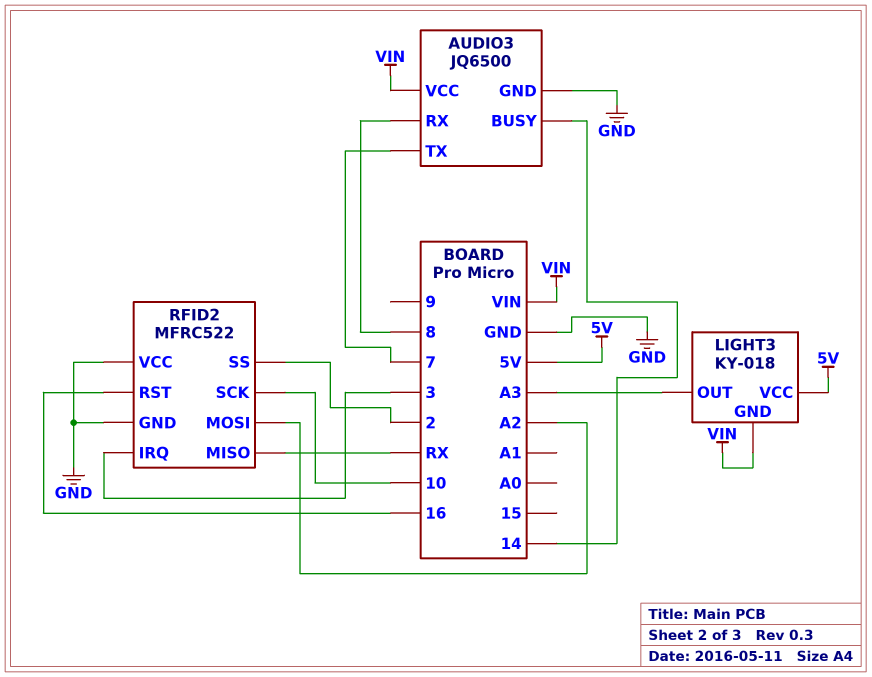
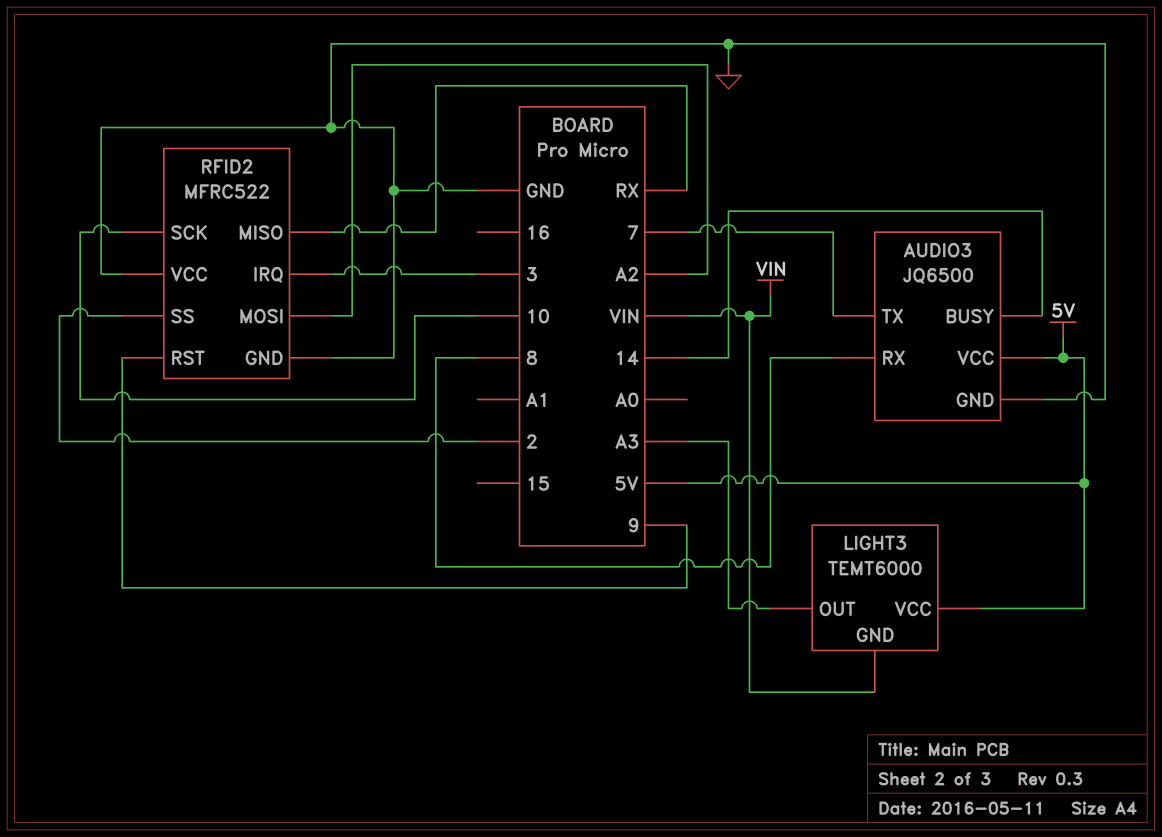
AUDIO3 pin VCC: VIN -> 5V
LIGHT3: KY-018 -> TEMT6000
RFID2 pin RST: 16 -> 9

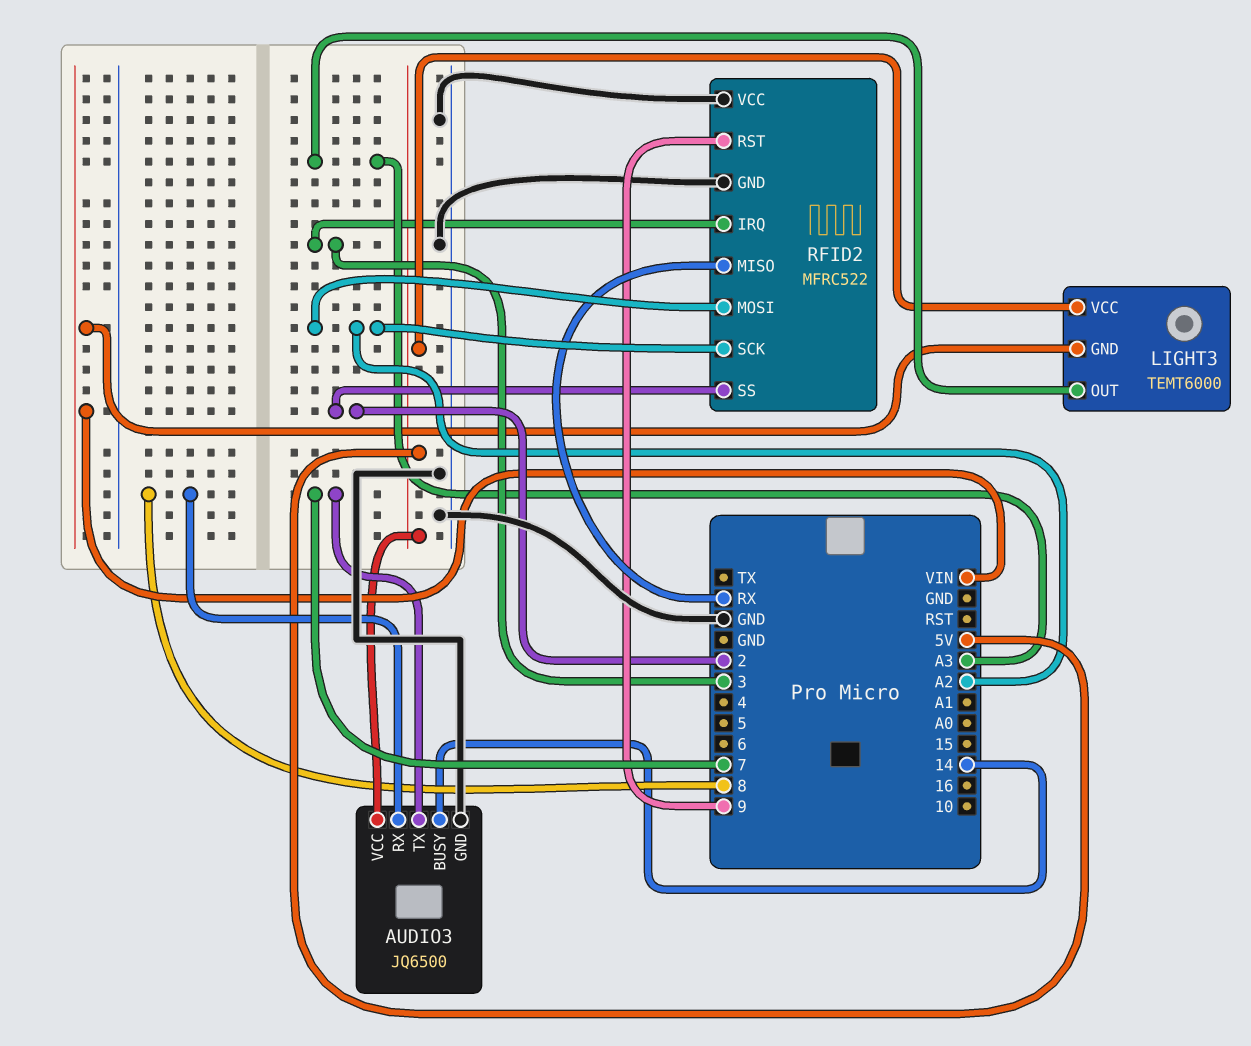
RFID2 pin SCK: 10 -> A2

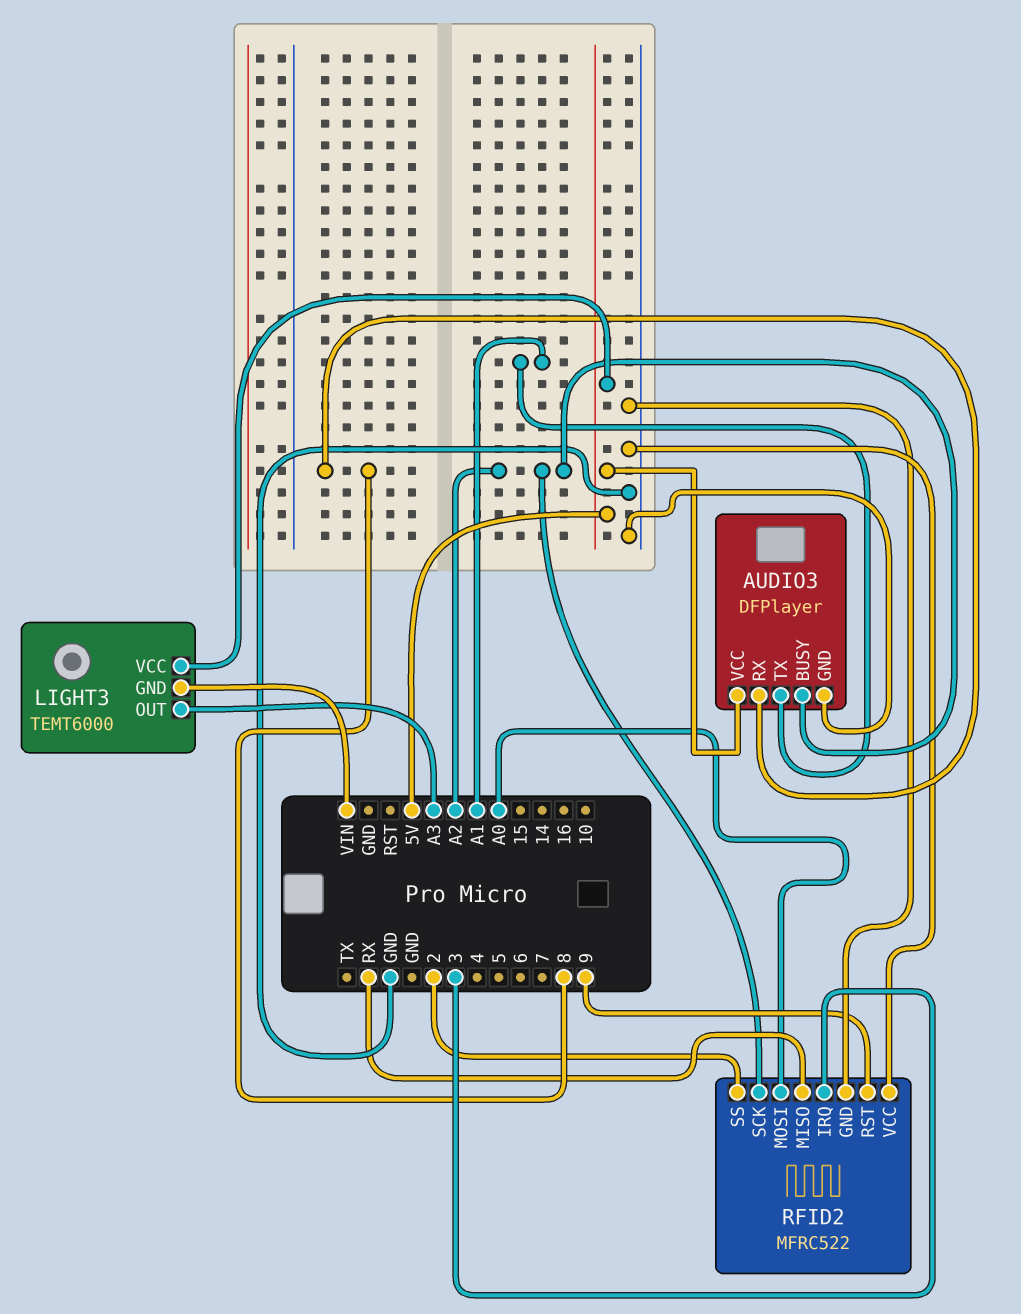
AUDIO3: JQ6500 -> DFPlayer
AUDIO3 pin BUSY: 14 -> A2
AUDIO3 pin TX: 7 -> A1
RFID2 pin MOSI: A2 -> A0

